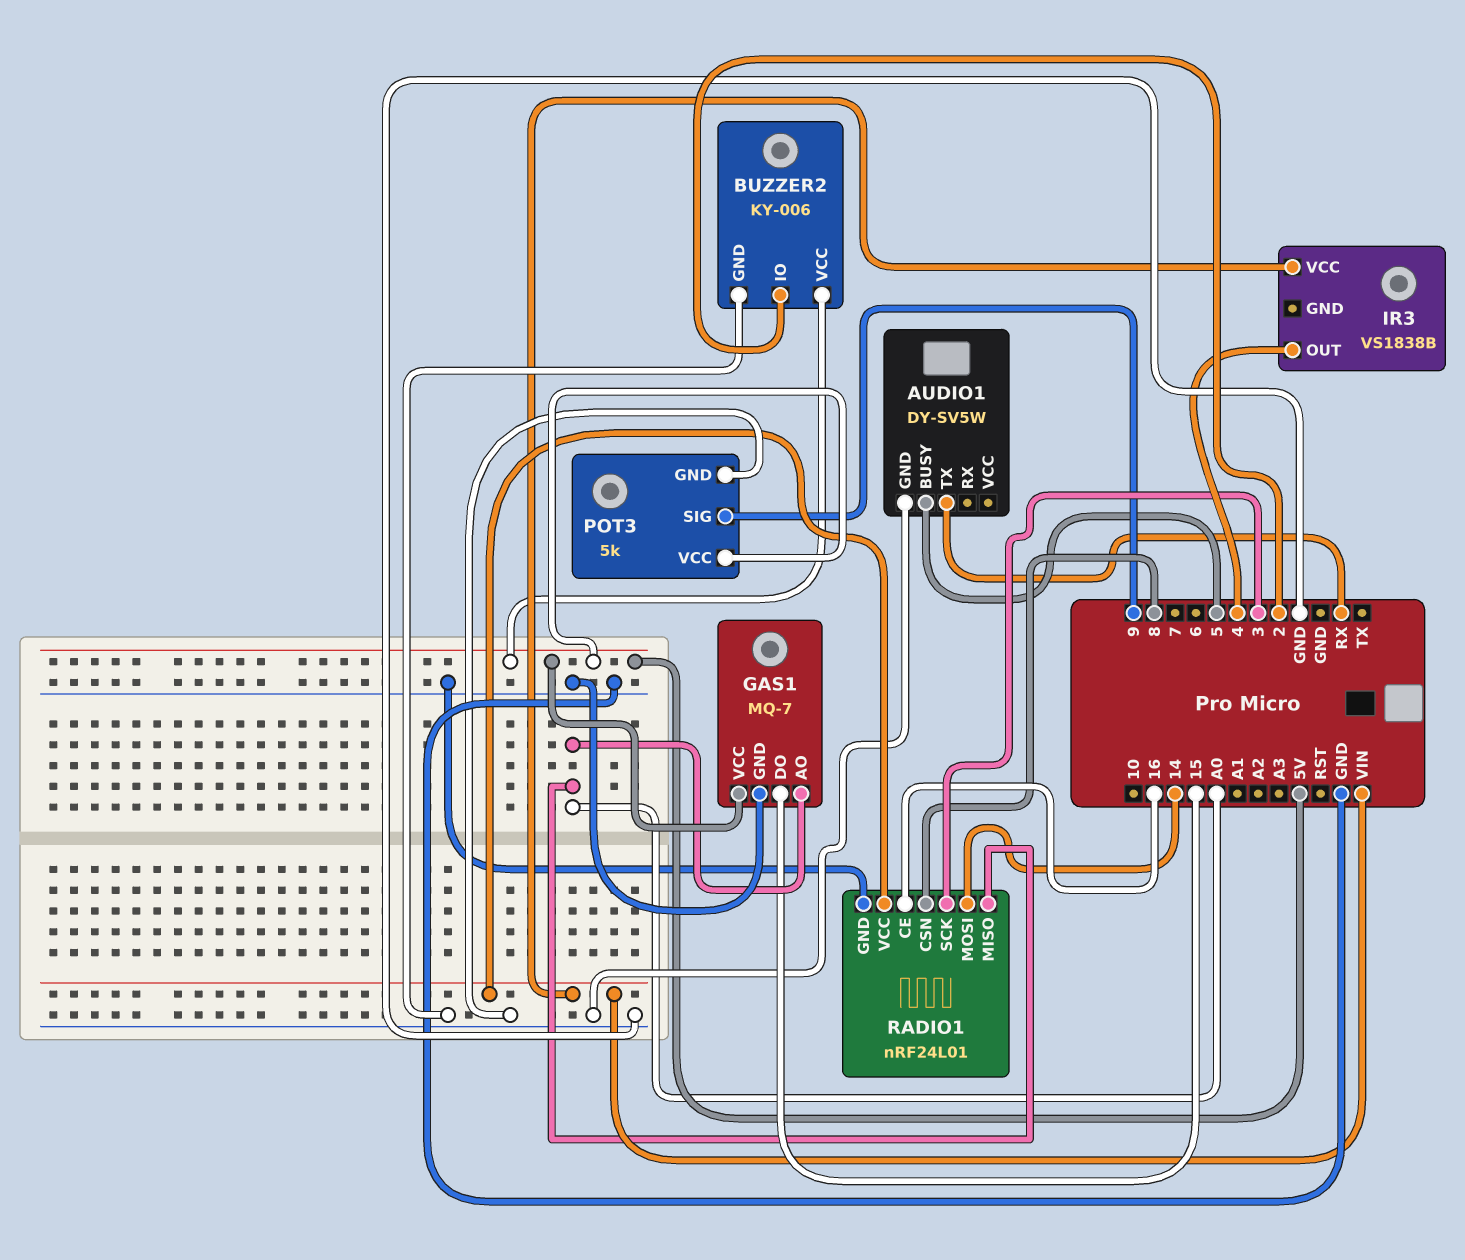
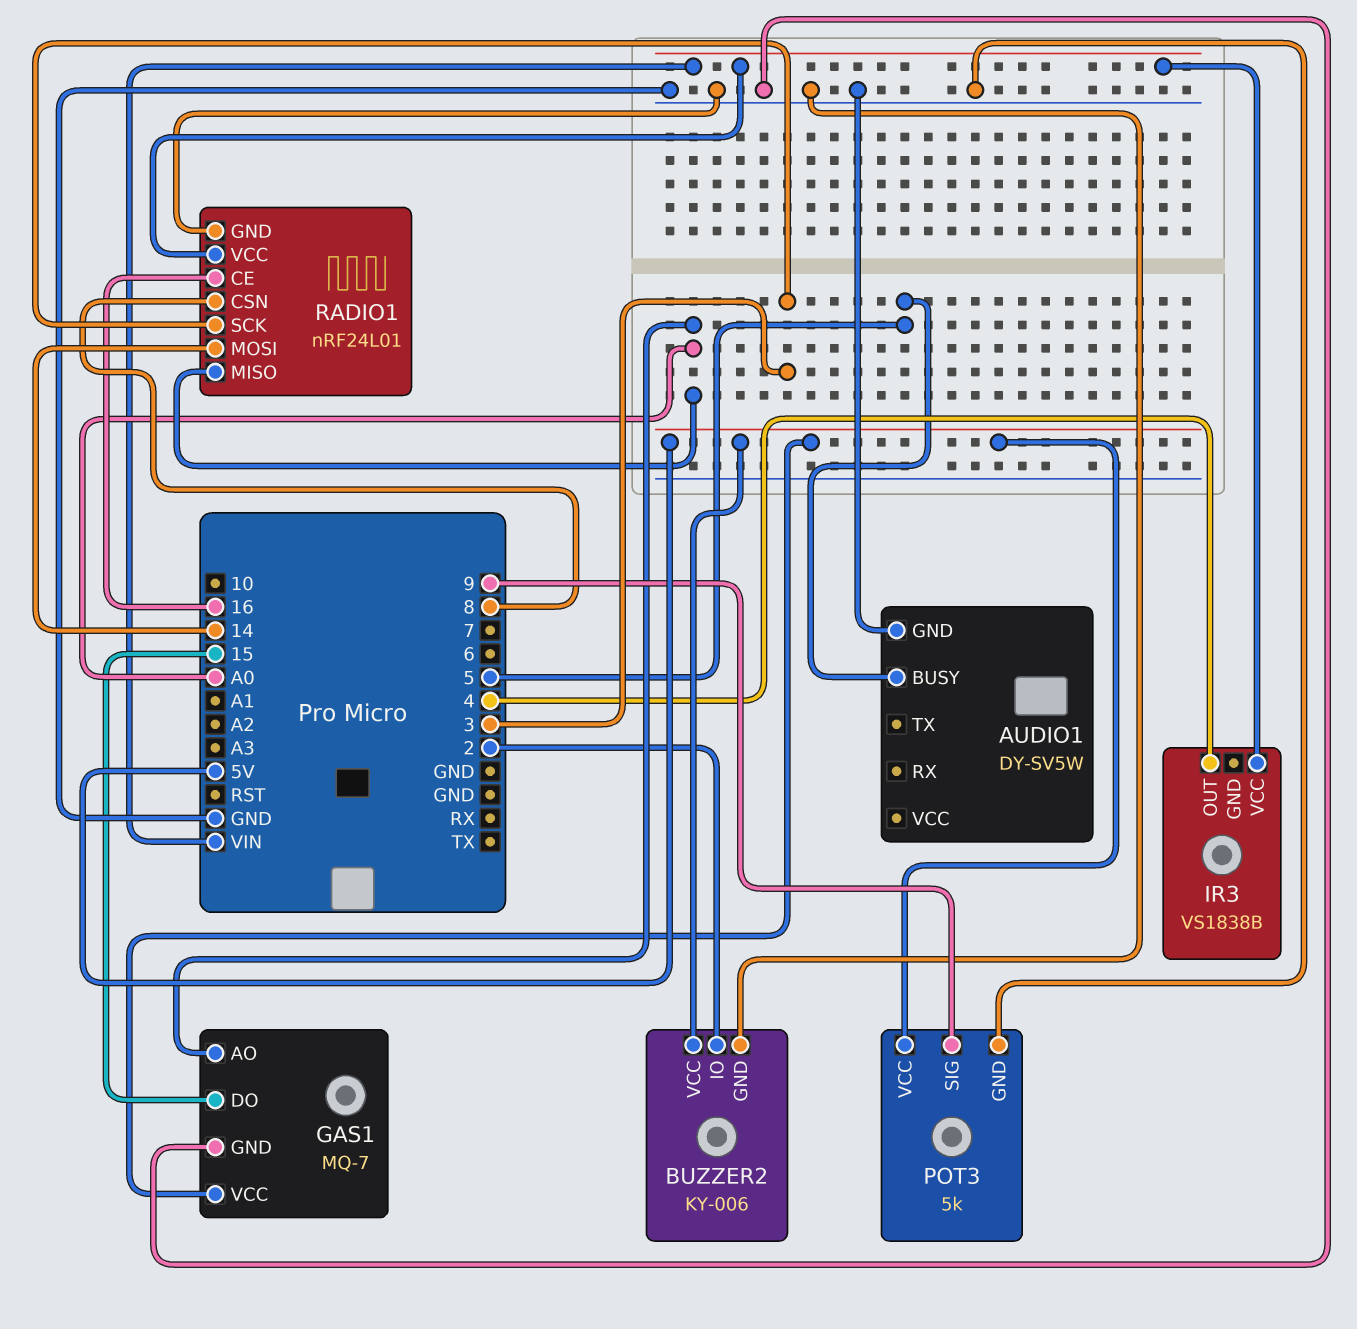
AUDIO1 pin TX: RX -> none

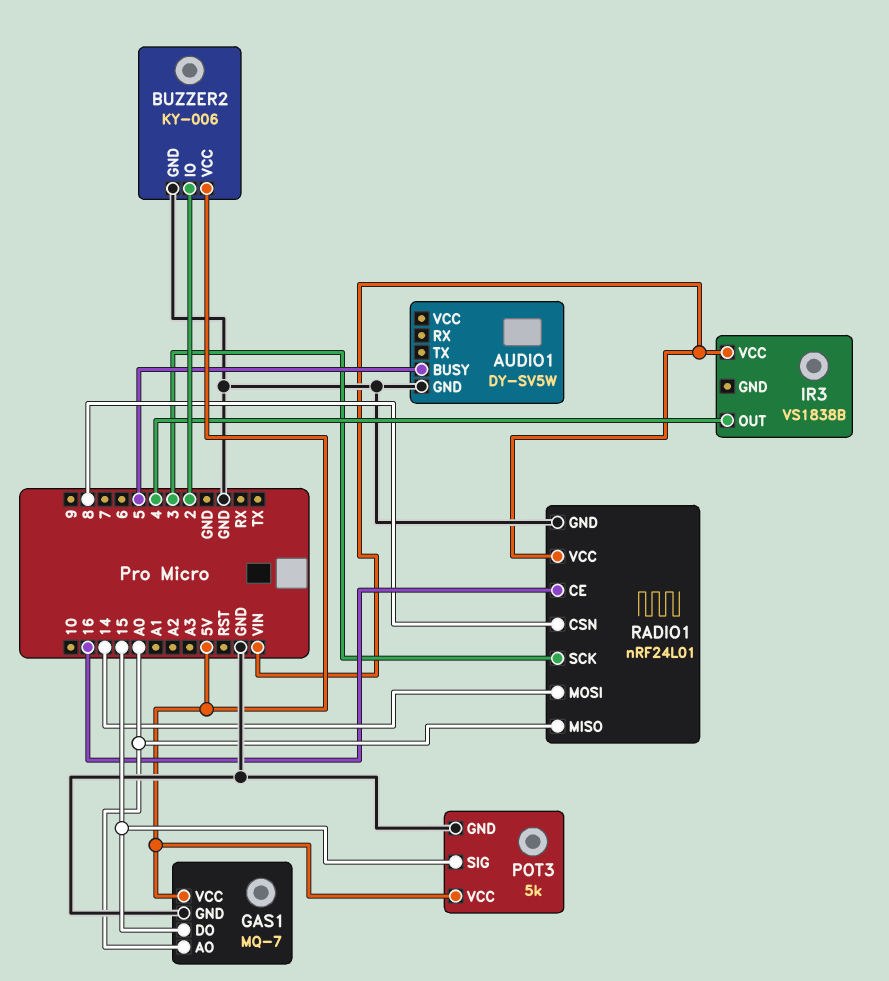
POT3 pin SIG: 9 -> 15

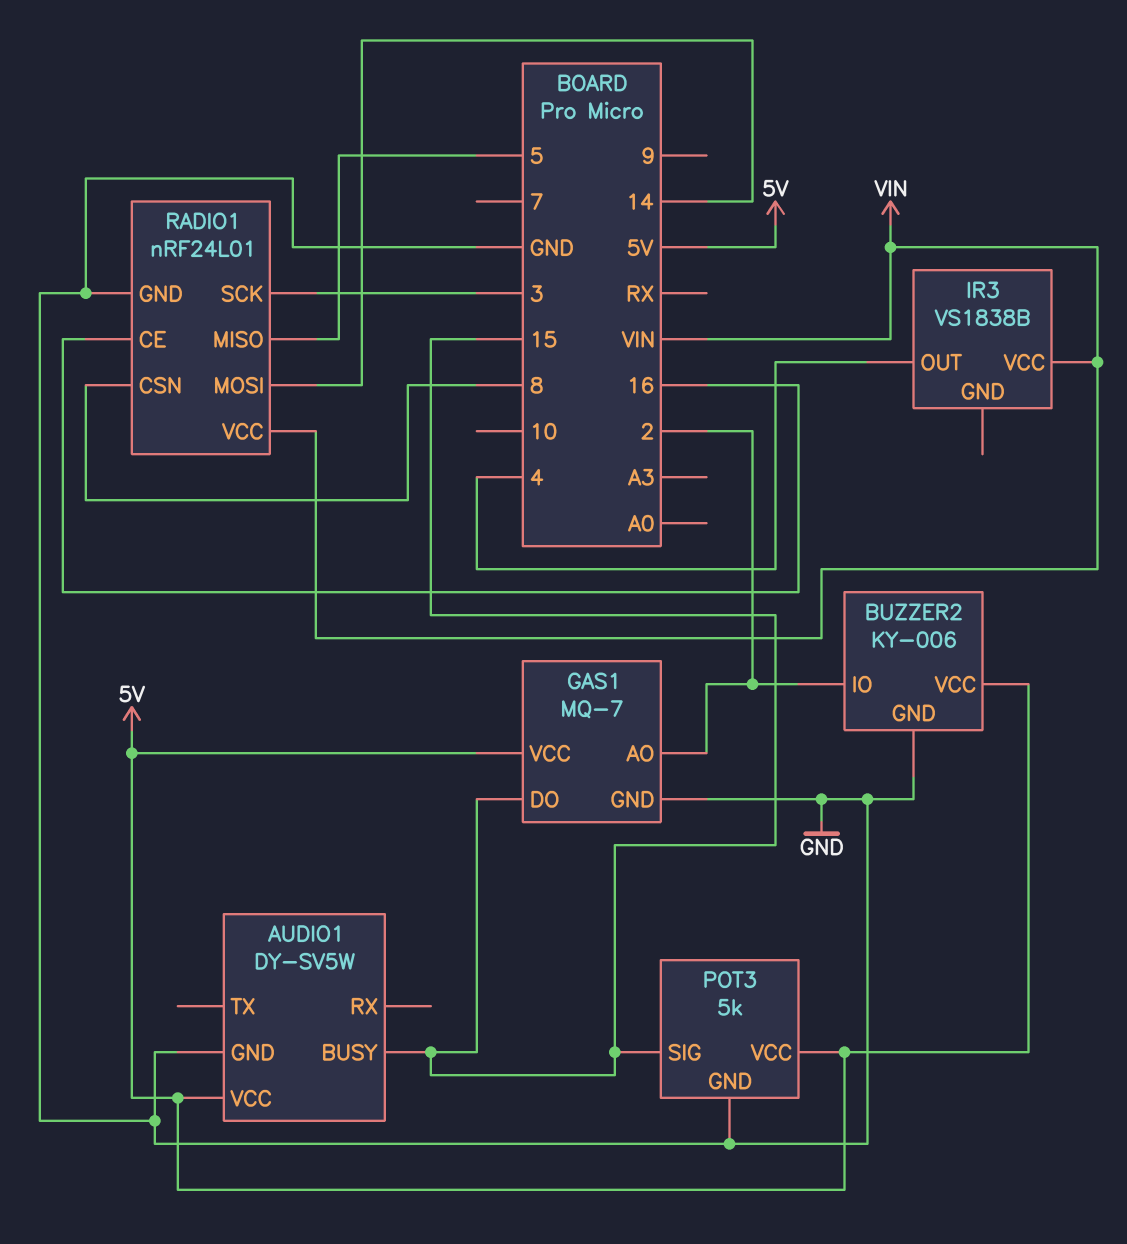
AUDIO1 pin BUSY: 5 -> 15
AUDIO1 pin VCC: none -> 5V
GAS1 pin AO: A0 -> 2
RADIO1 pin MISO: A0 -> 5

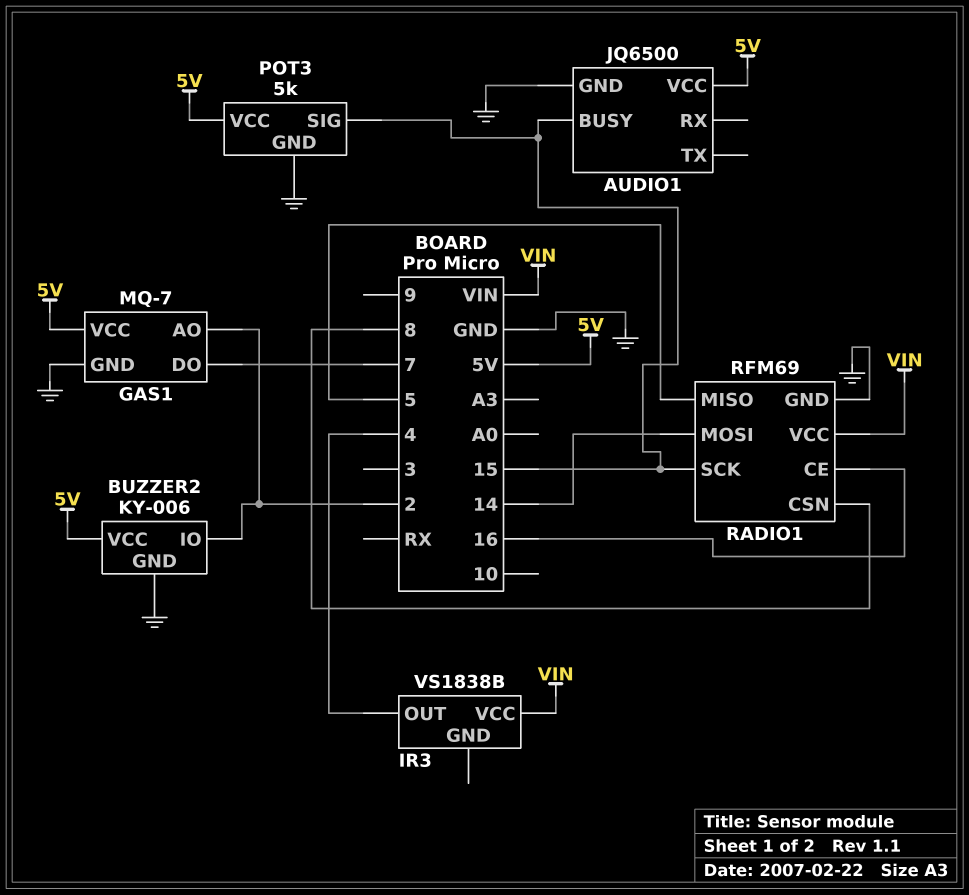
AUDIO1: DY-SV5W -> JQ6500
GAS1 pin DO: 15 -> 7
RADIO1: nRF24L01 -> RFM69
RADIO1 pin SCK: 3 -> 15

